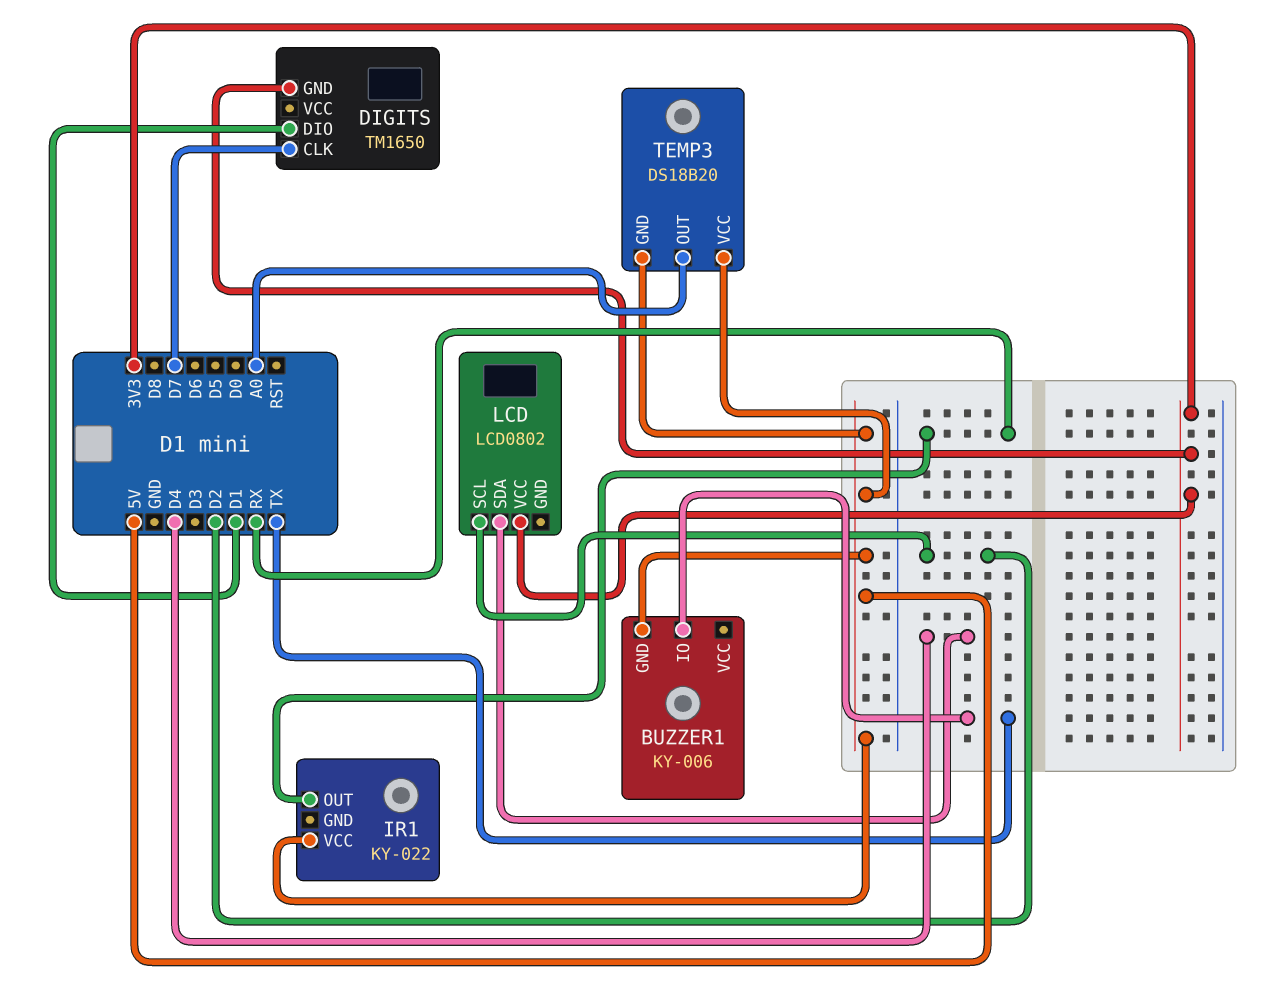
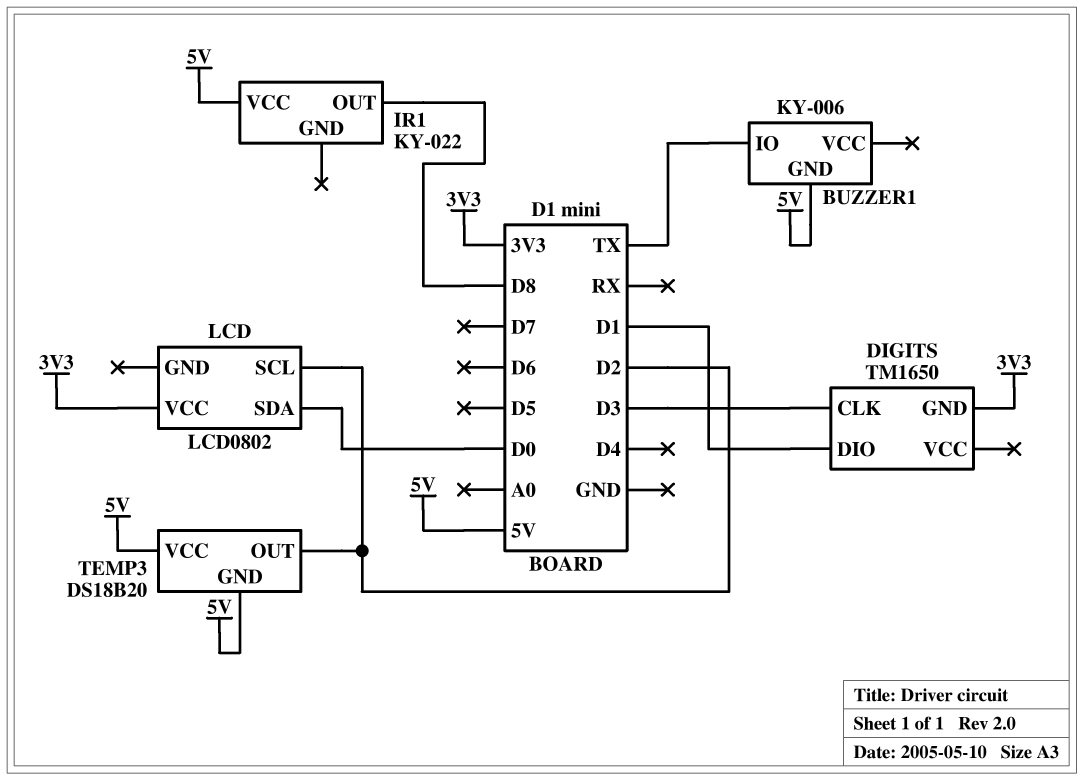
DIGITS pin CLK: D7 -> D3
IR1 pin OUT: RX -> D8
LCD pin SDA: D4 -> D0
TEMP3 pin OUT: A0 -> D2

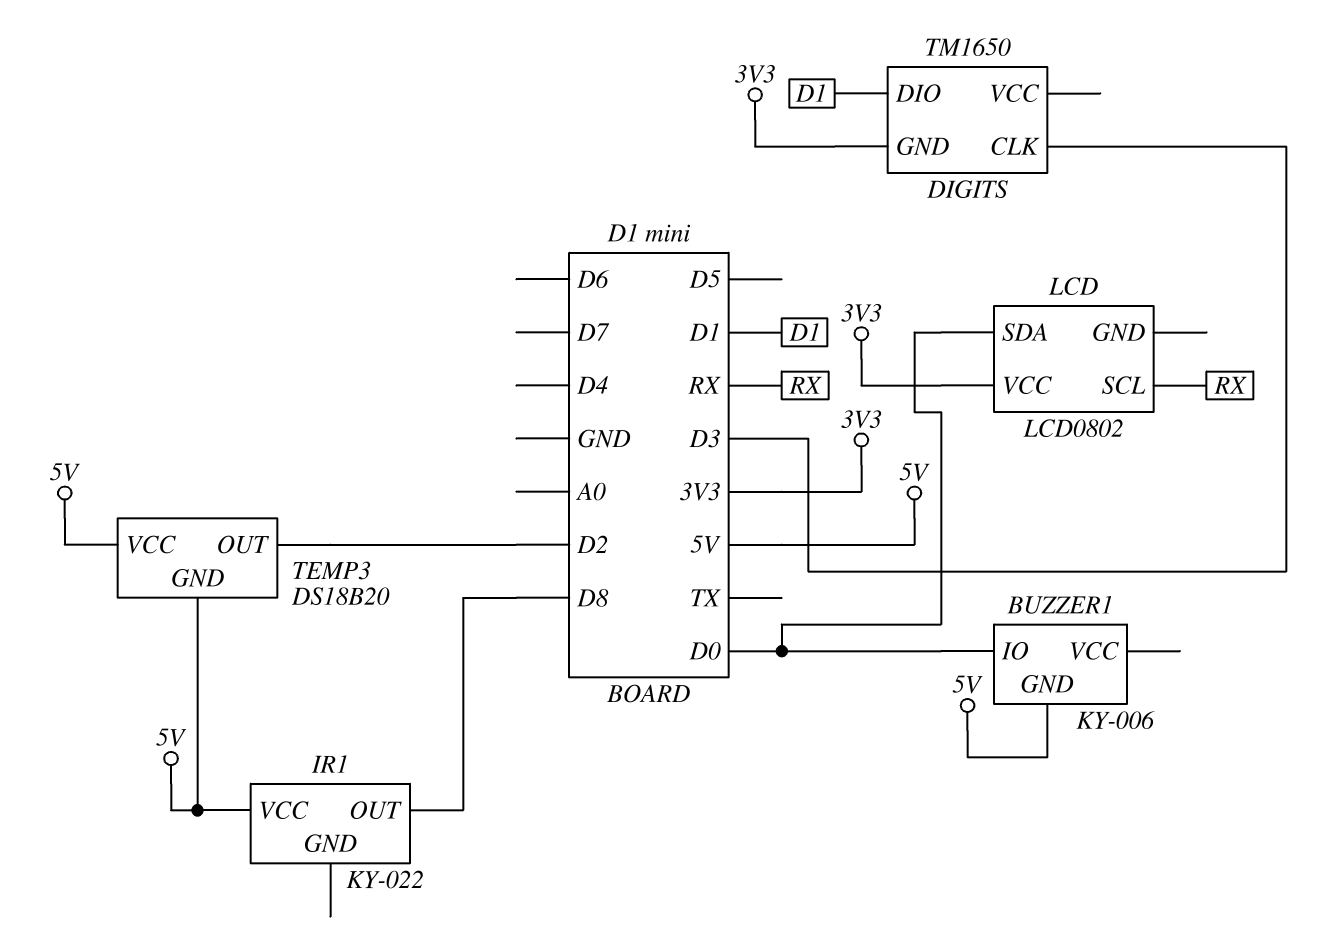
BUZZER1 pin IO: TX -> D0
LCD pin SCL: D2 -> RX

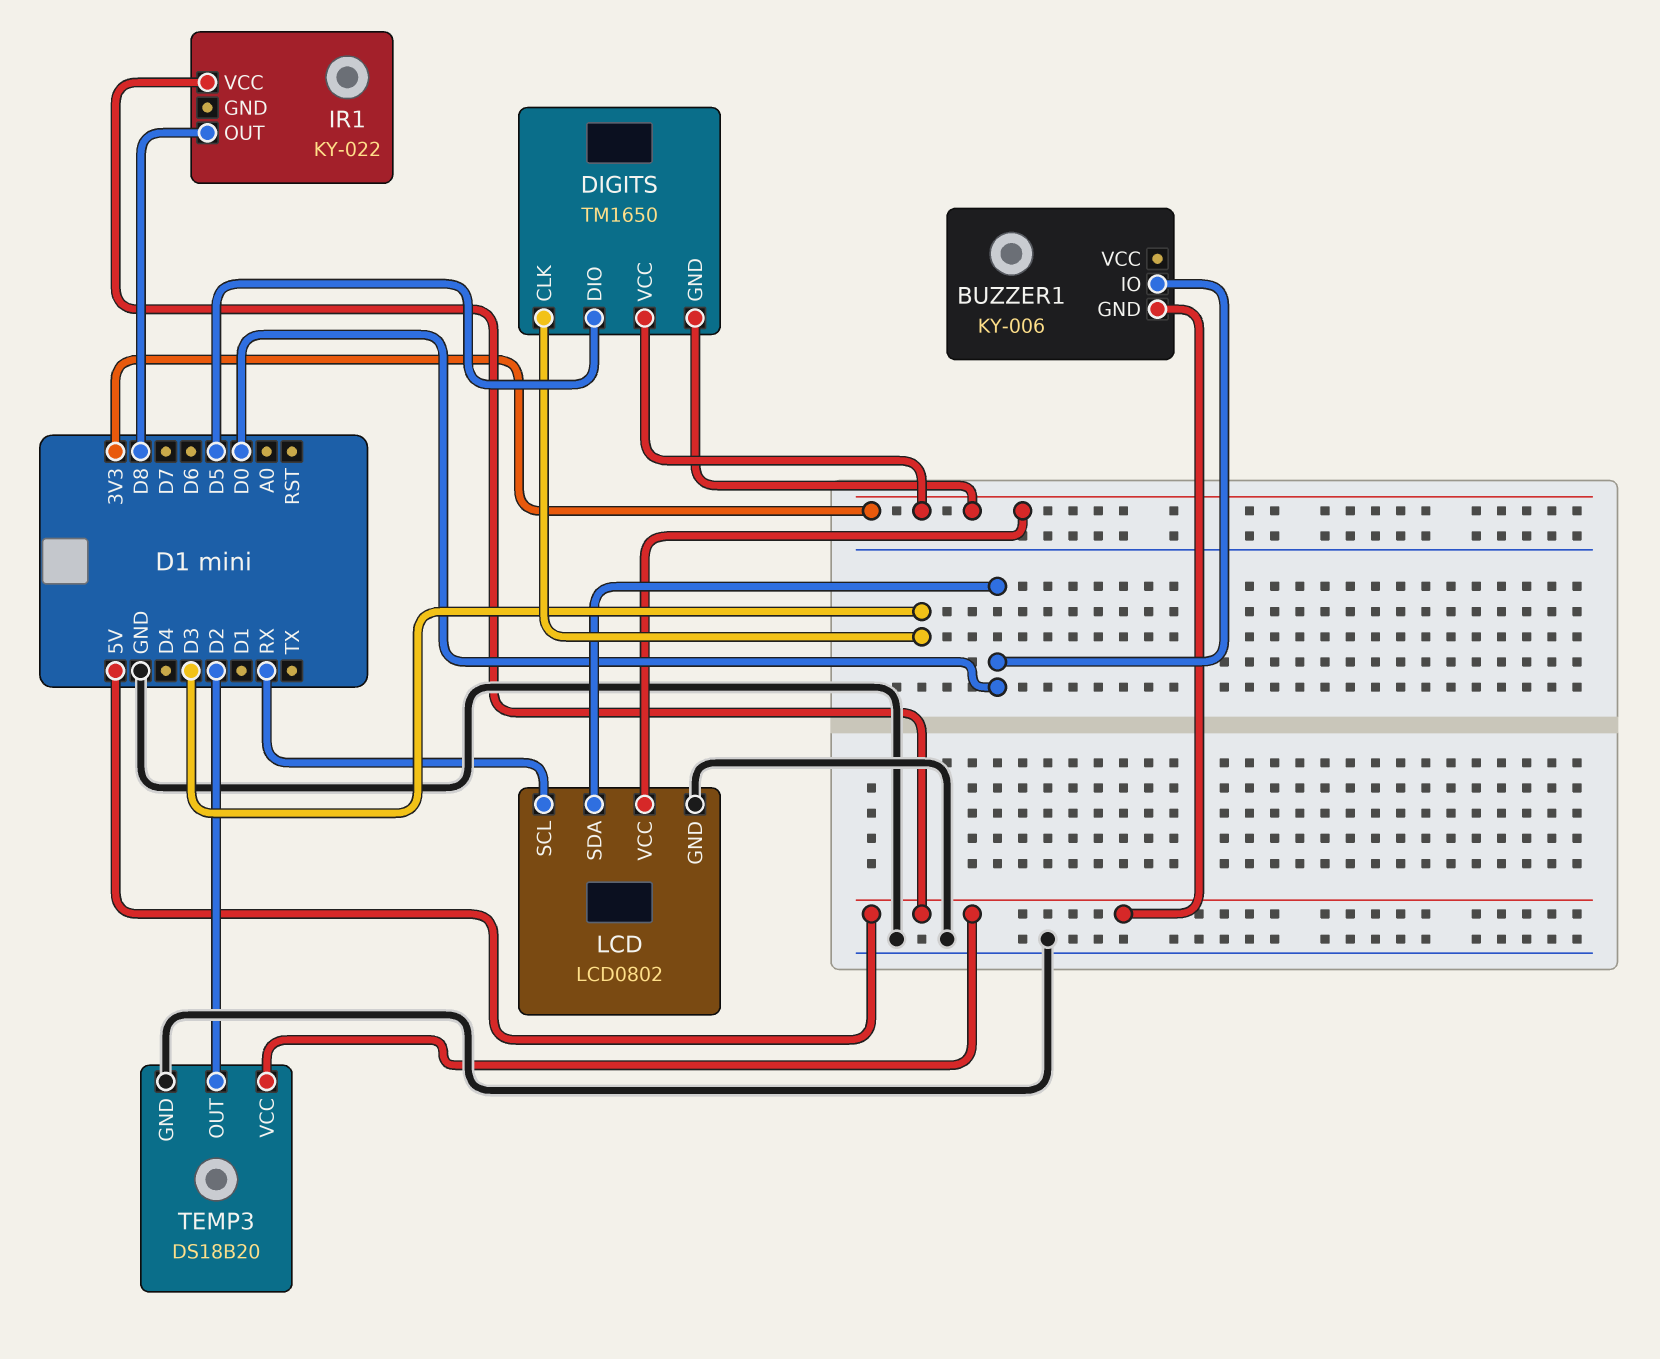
DIGITS pin DIO: D1 -> D5
DIGITS pin VCC: none -> 3V3
LCD pin GND: none -> GND
TEMP3 pin GND: 5V -> GND

